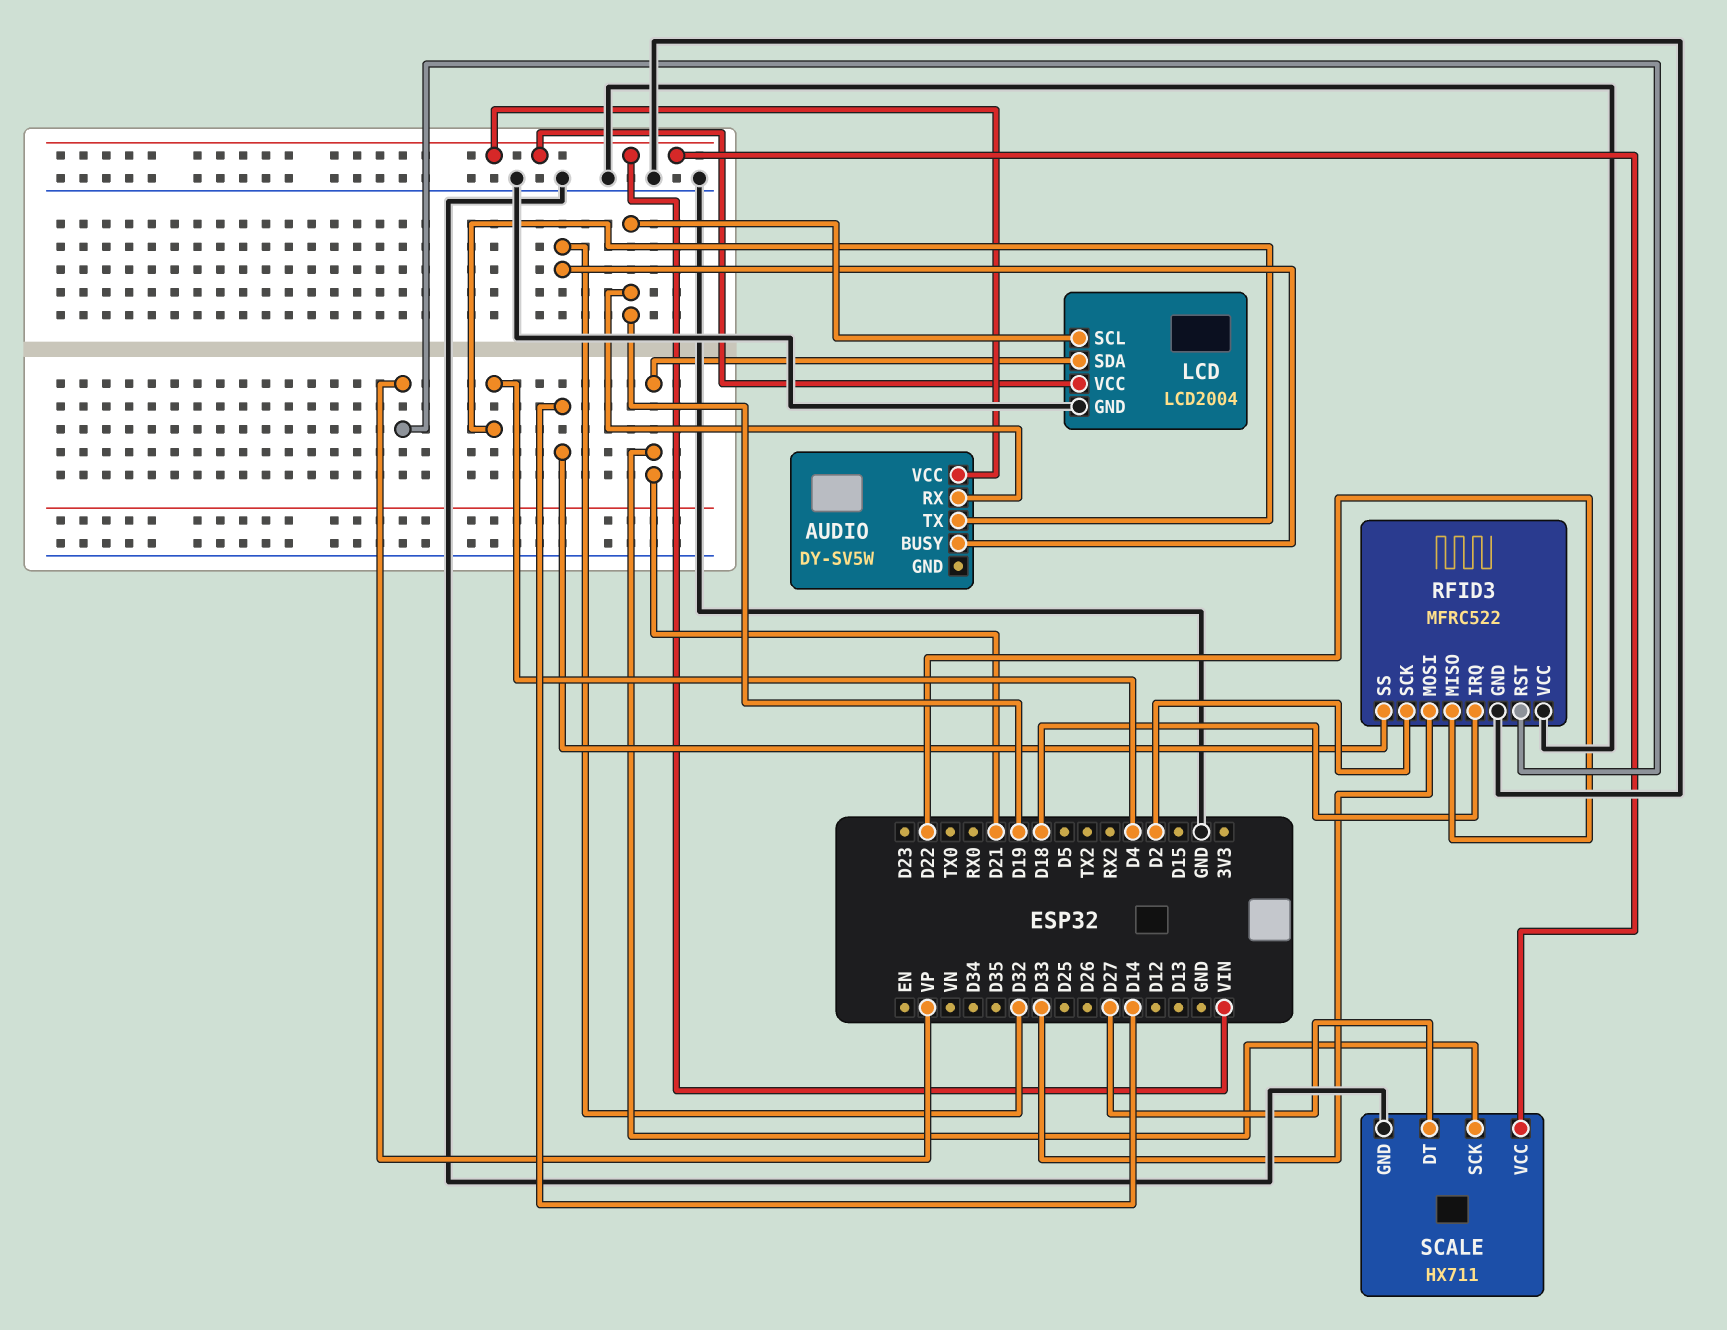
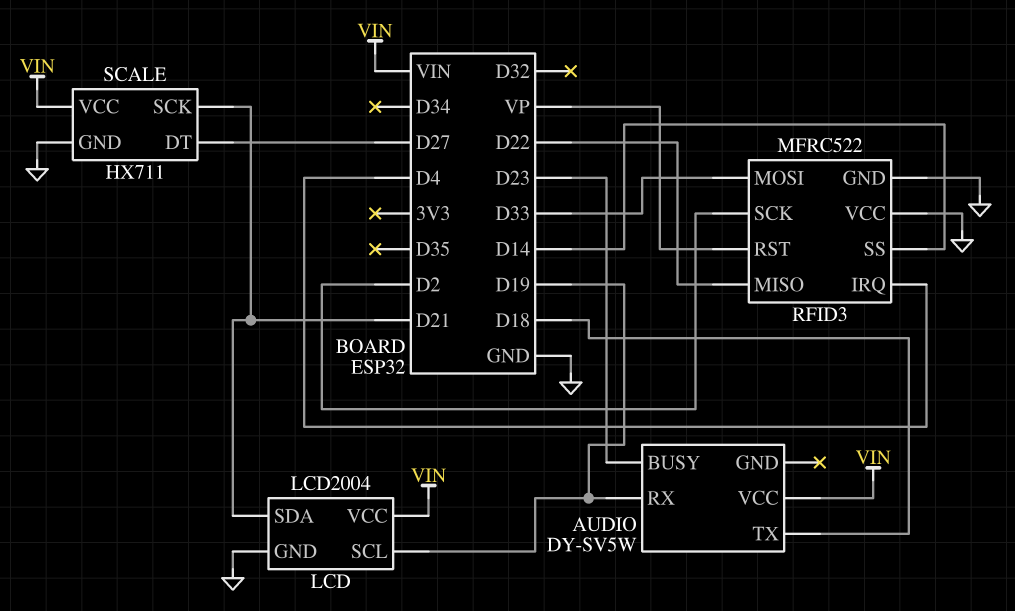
AUDIO pin BUSY: D32 -> D23
AUDIO pin TX: D4 -> D18
RFID3 pin IRQ: D18 -> D4

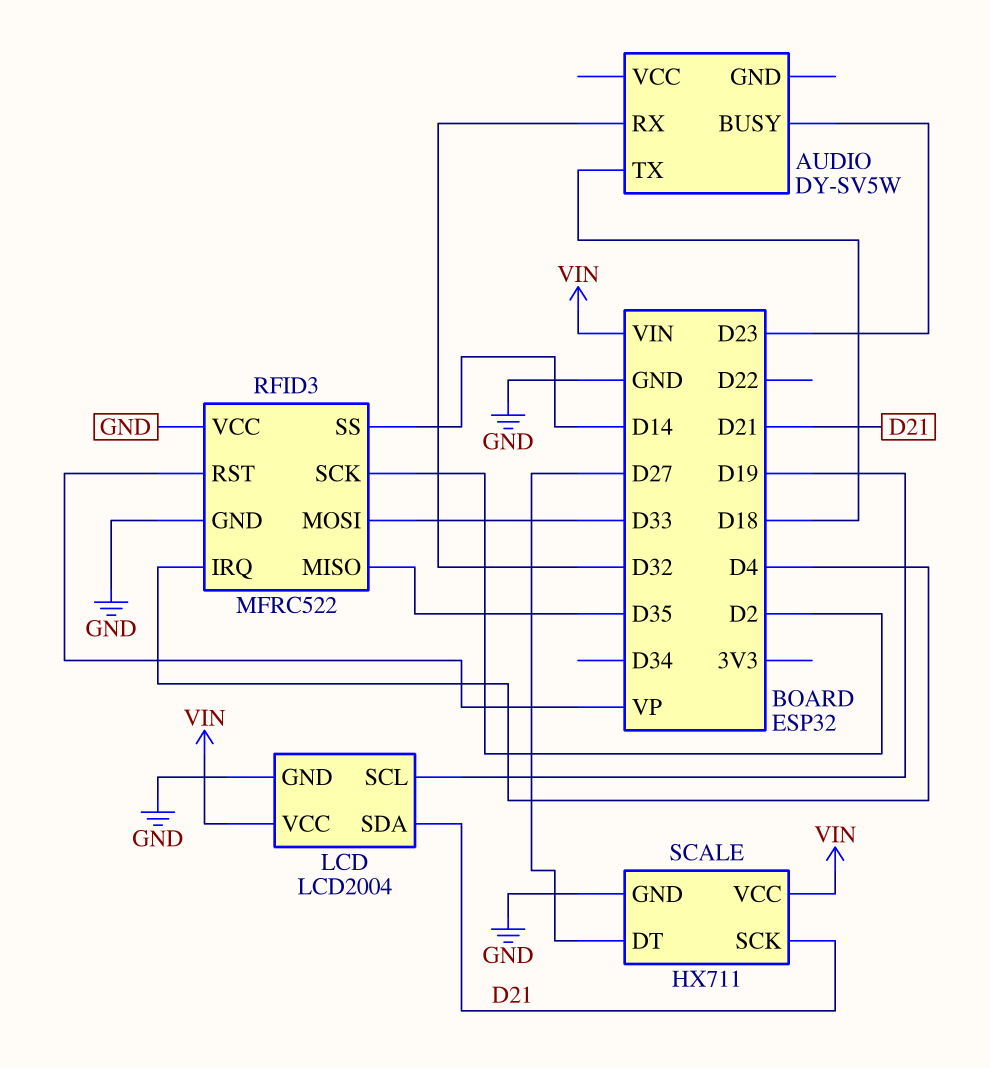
AUDIO pin RX: D19 -> D32
AUDIO pin VCC: VIN -> none
RFID3 pin MISO: D22 -> D35

